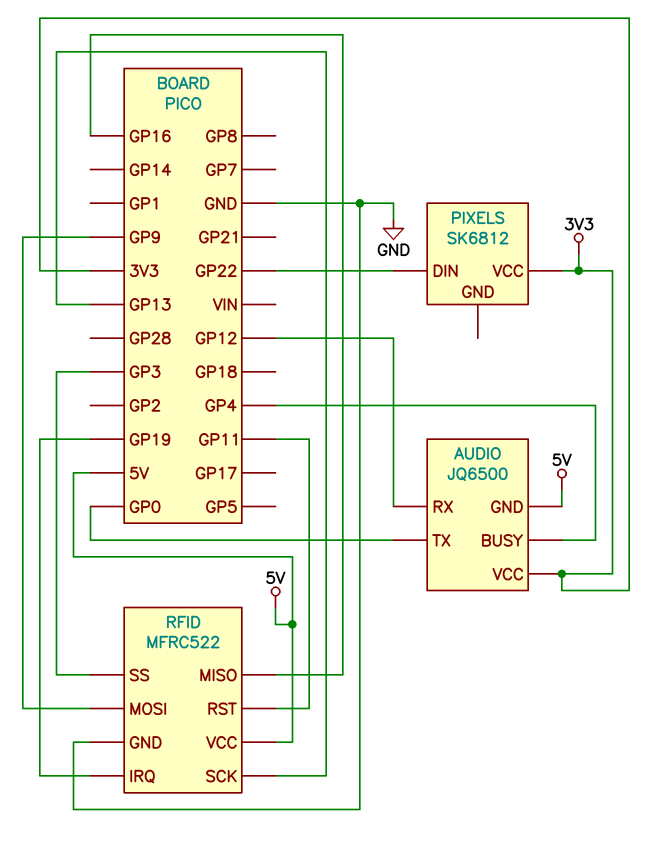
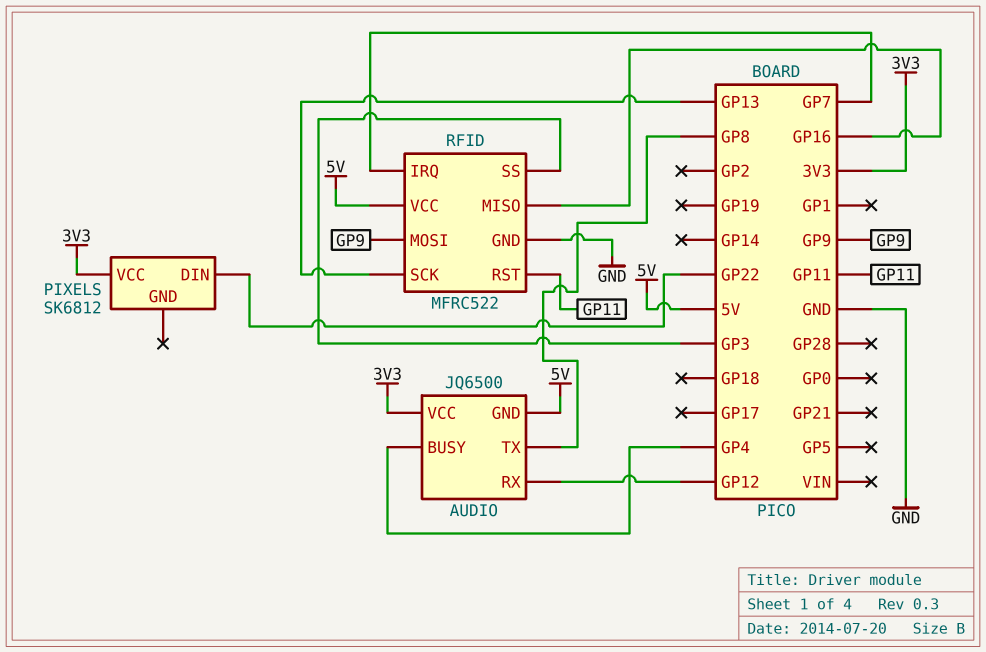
AUDIO pin TX: GP0 -> GP8
RFID pin IRQ: GP19 -> GP7

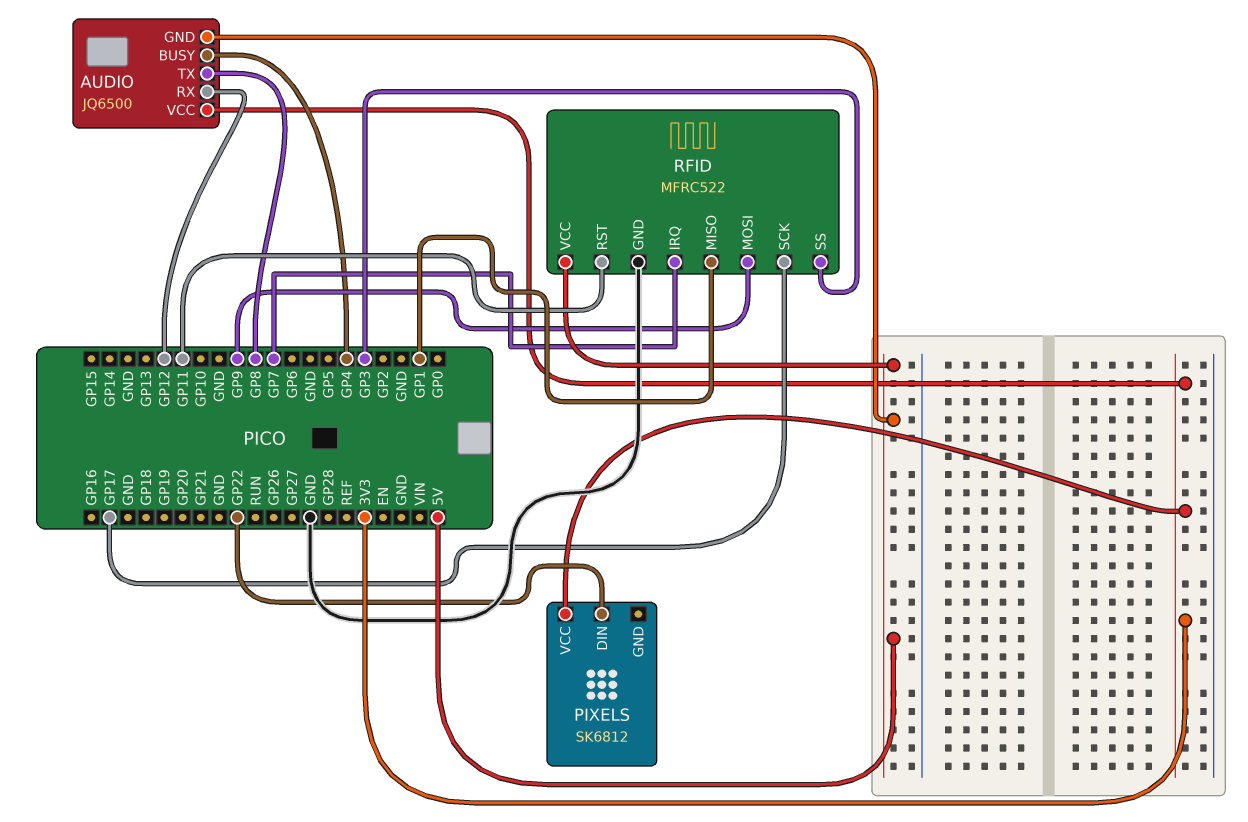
RFID pin MISO: GP16 -> GP1
RFID pin SCK: GP13 -> GP17

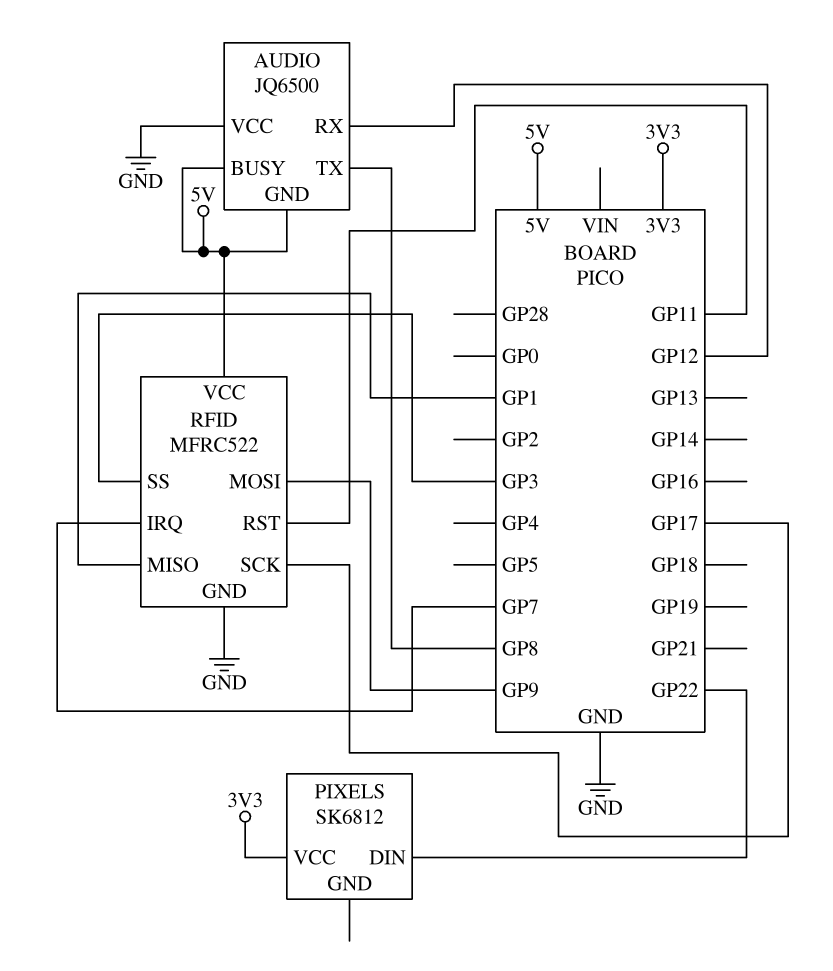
AUDIO pin BUSY: GP4 -> 5V
AUDIO pin VCC: 3V3 -> GND

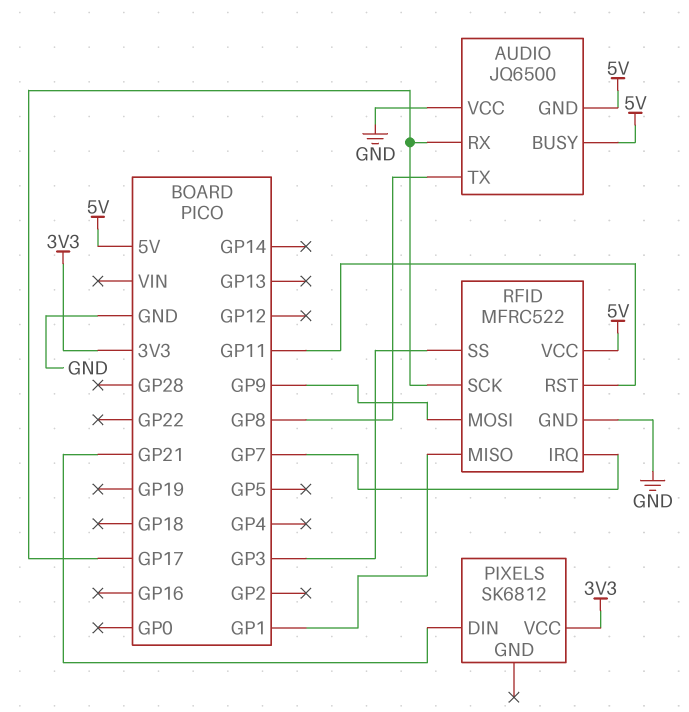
AUDIO pin RX: GP12 -> GP17
PIXELS pin DIN: GP22 -> GP21

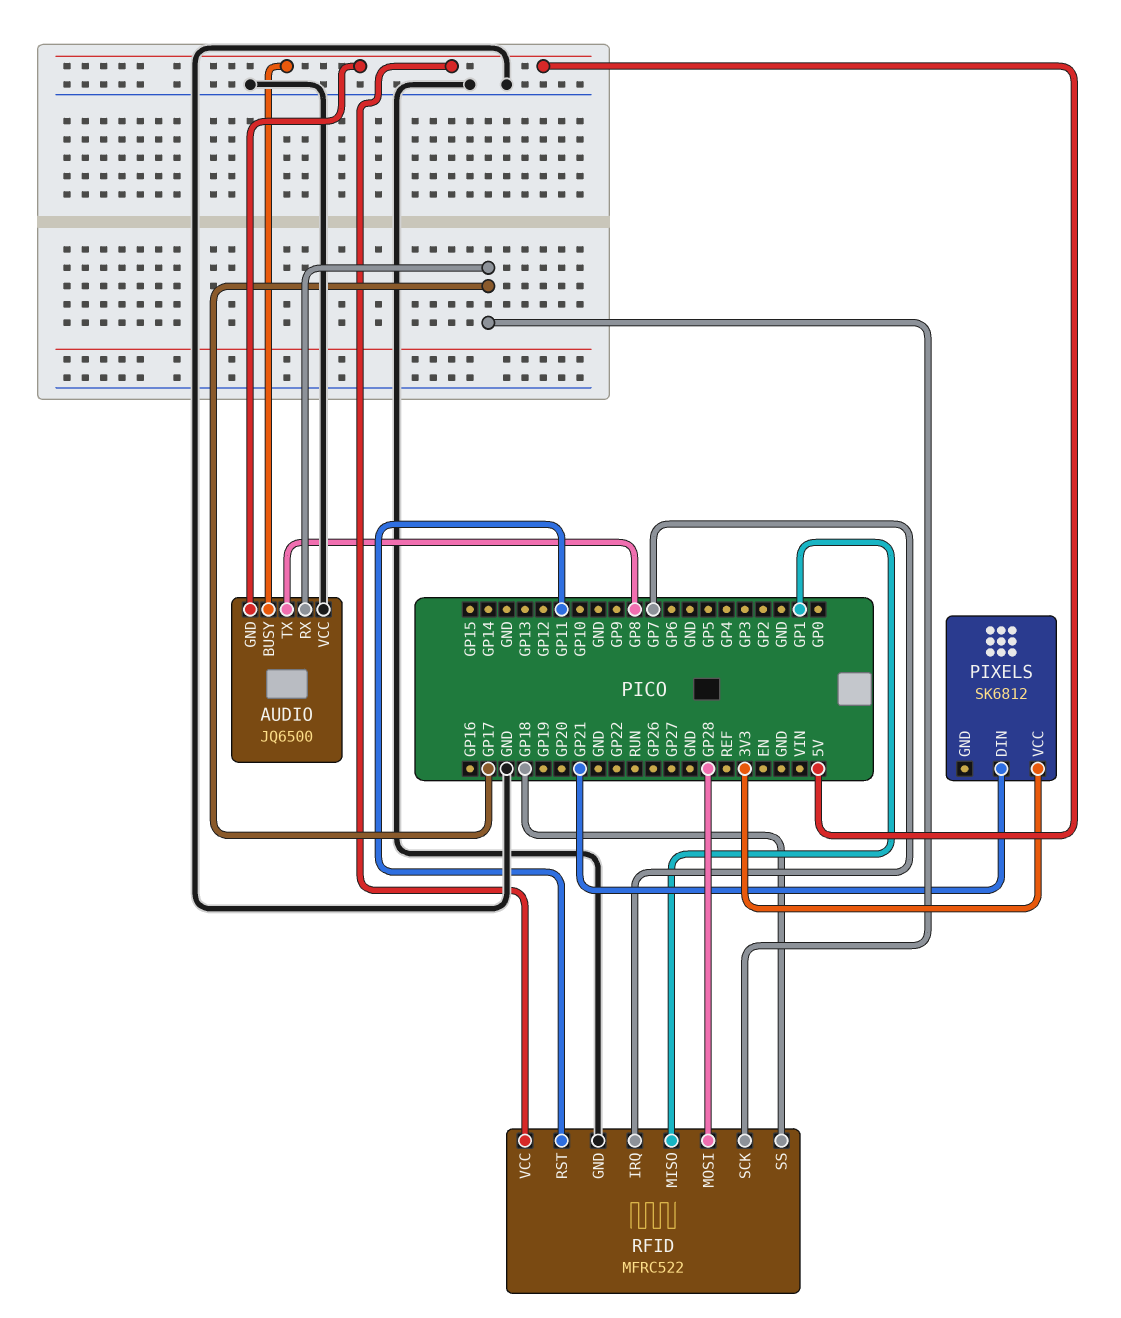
RFID pin MOSI: GP9 -> GP28
RFID pin SS: GP3 -> GP18

